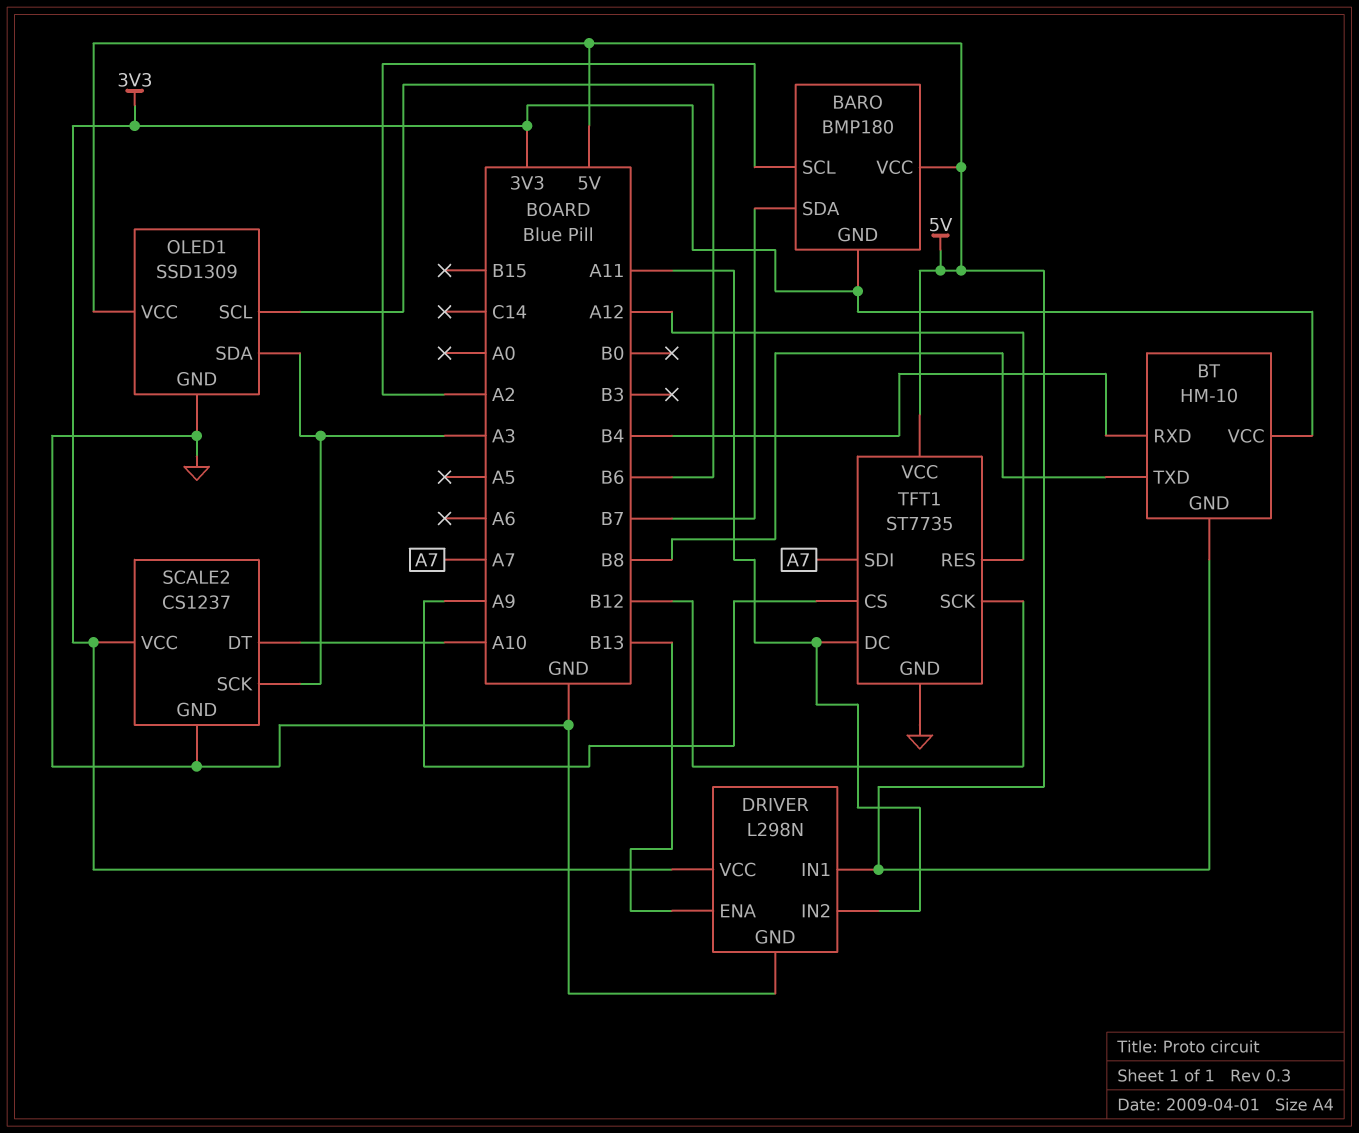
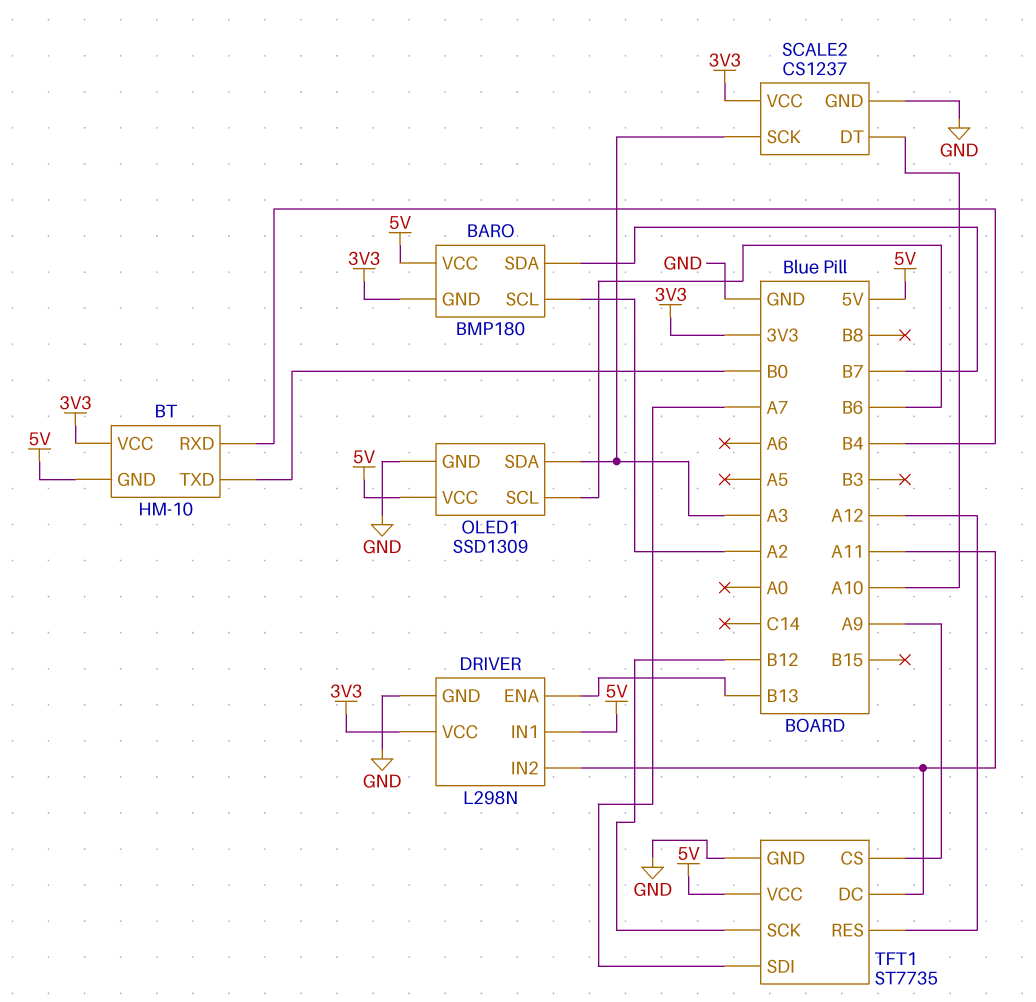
BT pin TXD: B8 -> B0

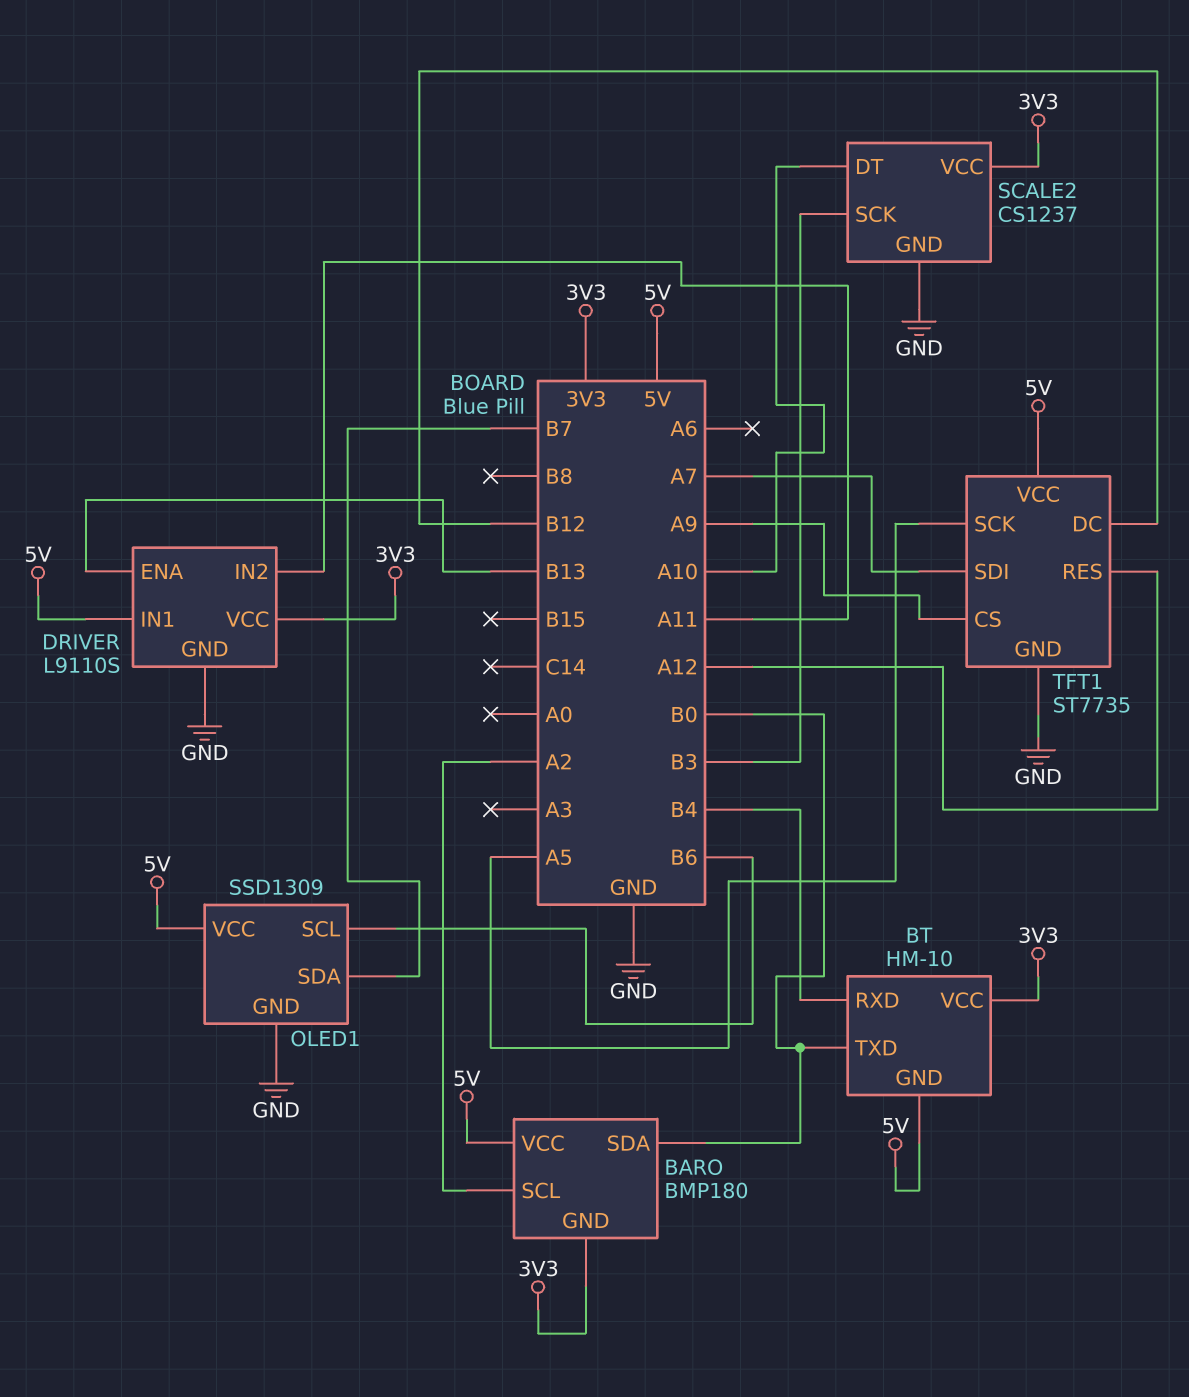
BARO pin SDA: B7 -> B0
DRIVER: L298N -> L9110S
OLED1 pin SDA: A3 -> B7
SCALE2 pin SCK: A3 -> B3
TFT1 pin DC: A11 -> B12
TFT1 pin SCK: B12 -> A5

